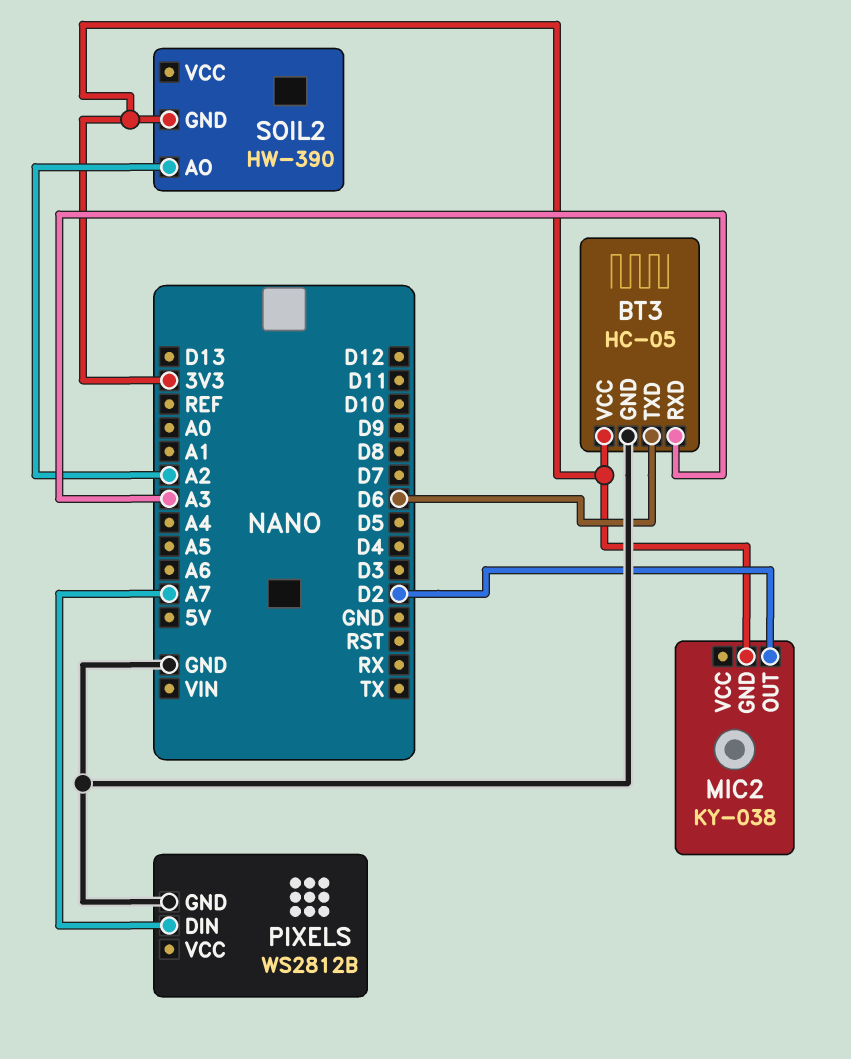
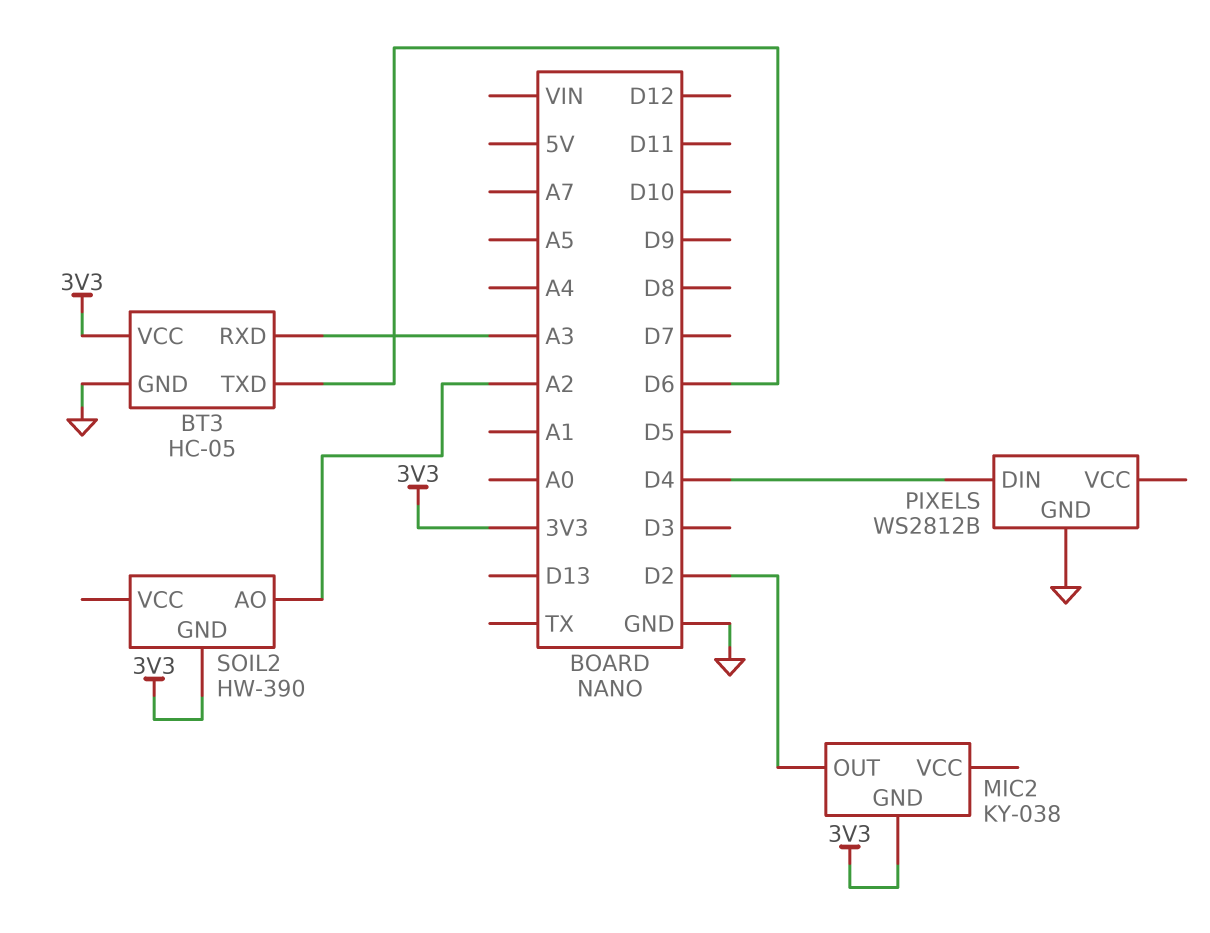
PIXELS pin DIN: A7 -> D4

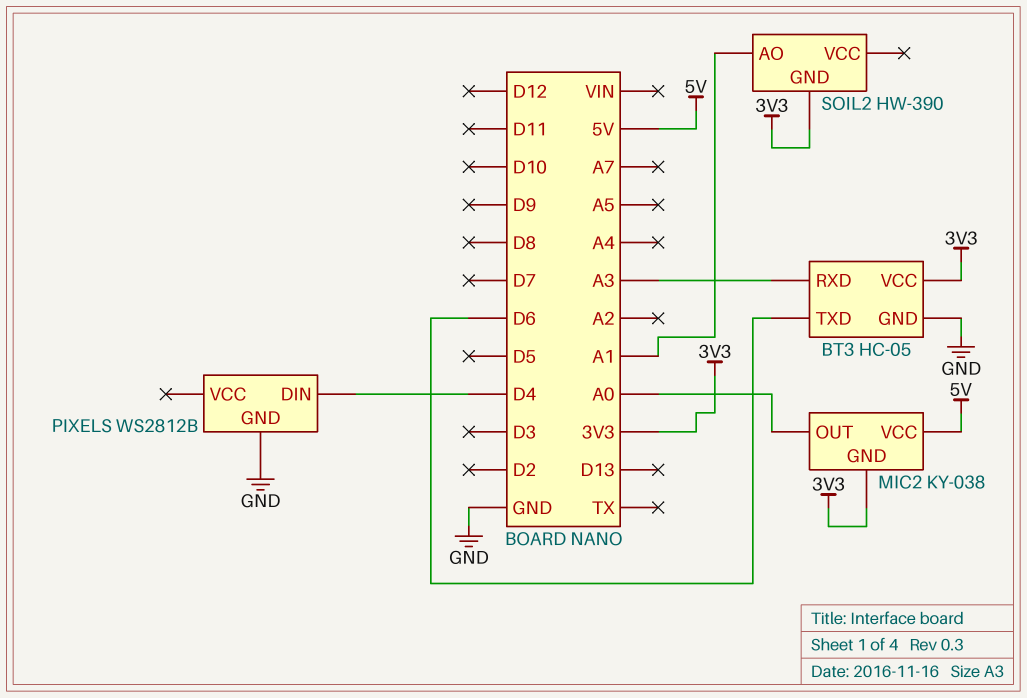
MIC2 pin OUT: D2 -> A0
MIC2 pin VCC: none -> 5V
SOIL2 pin AO: A2 -> A1

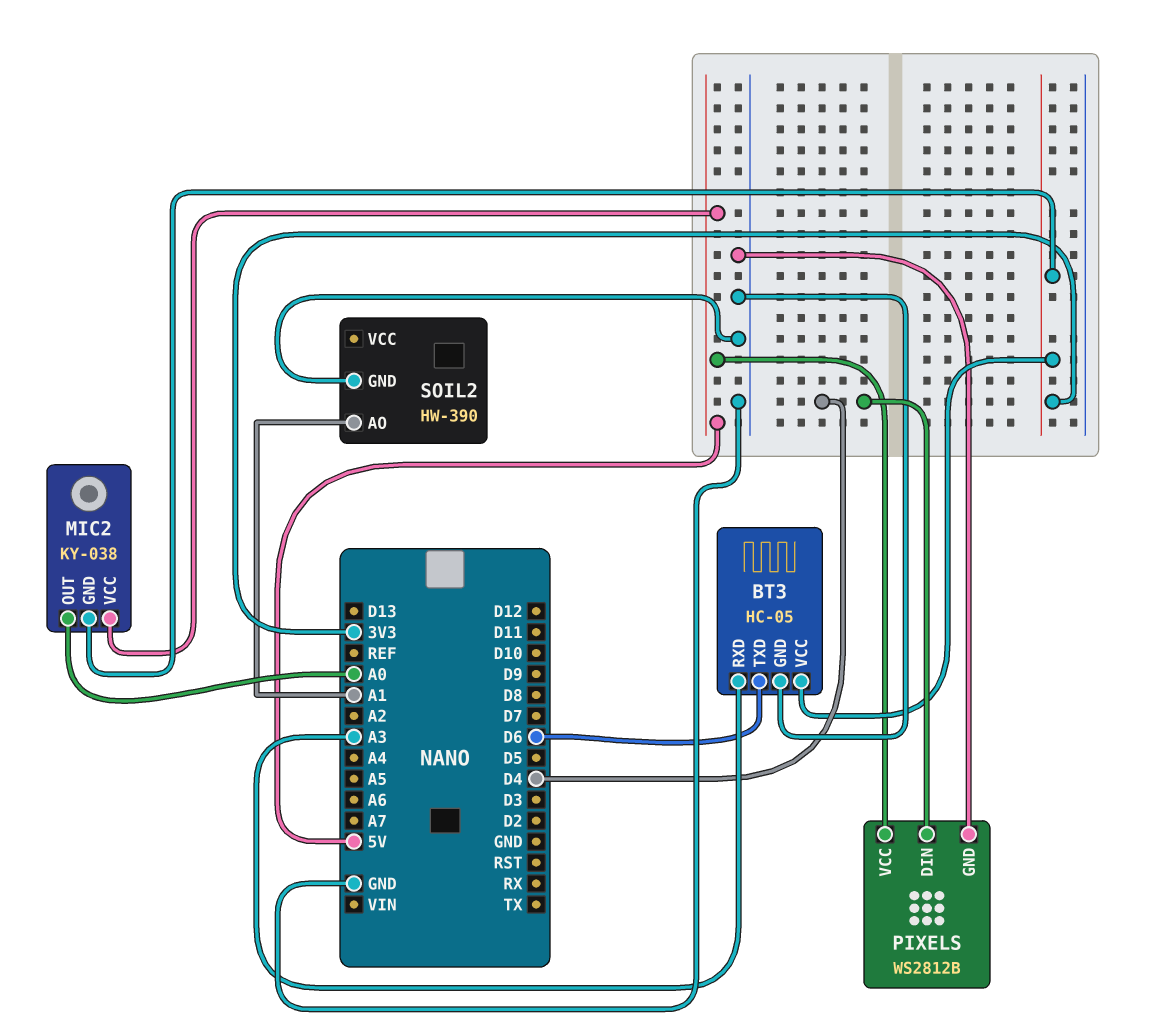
PIXELS pin VCC: none -> 5V
SOIL2 pin GND: 3V3 -> GND

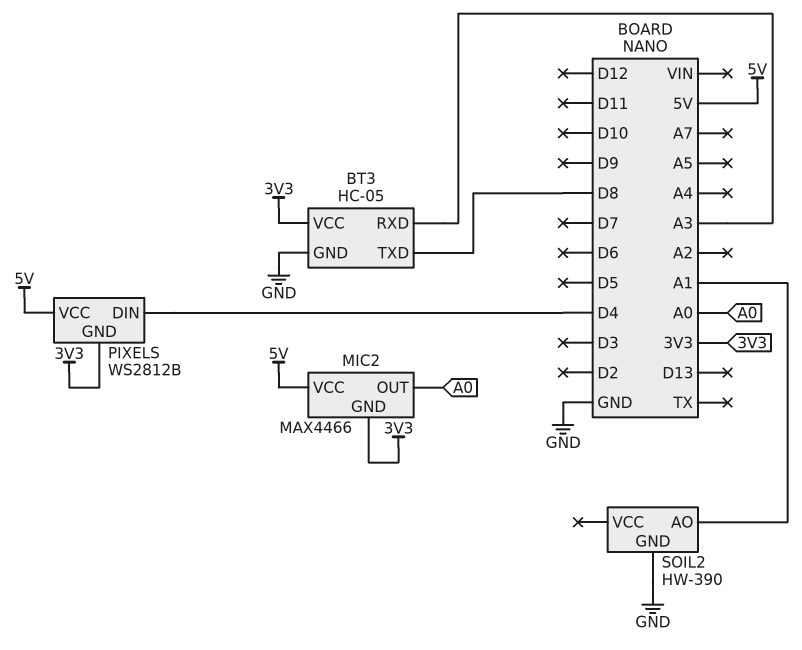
BT3 pin TXD: D6 -> D8
MIC2: KY-038 -> MAX4466
PIXELS pin GND: GND -> 3V3

